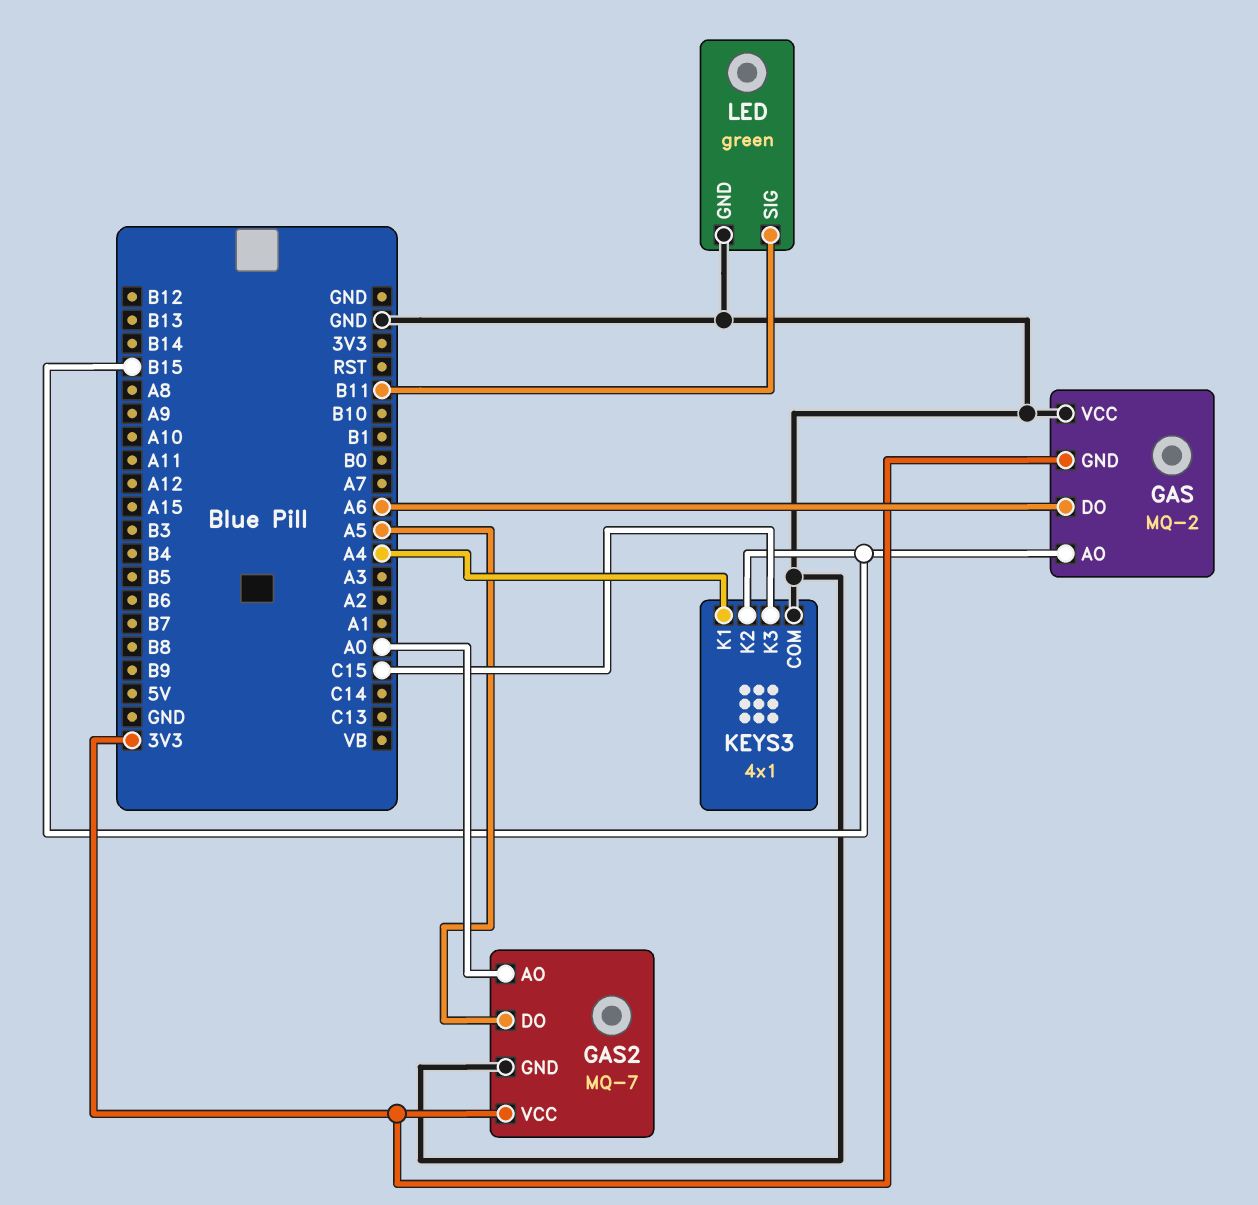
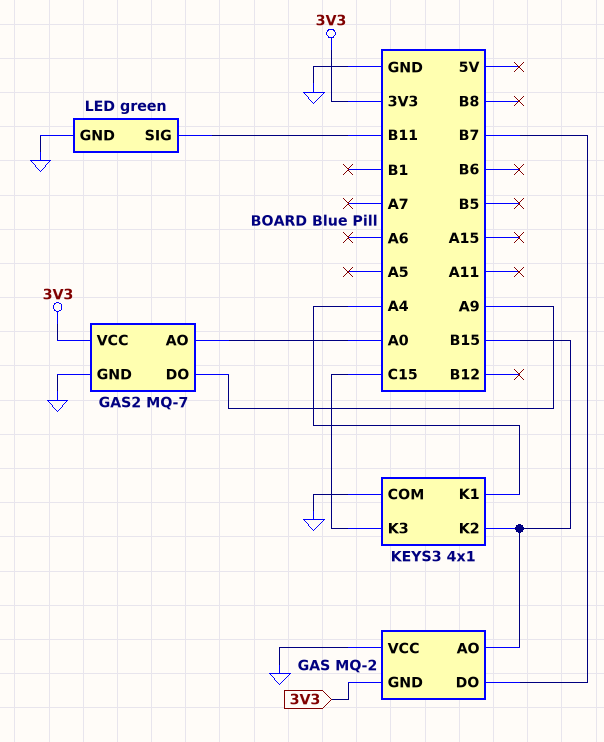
GAS pin DO: A6 -> B7
GAS2 pin DO: A5 -> A9

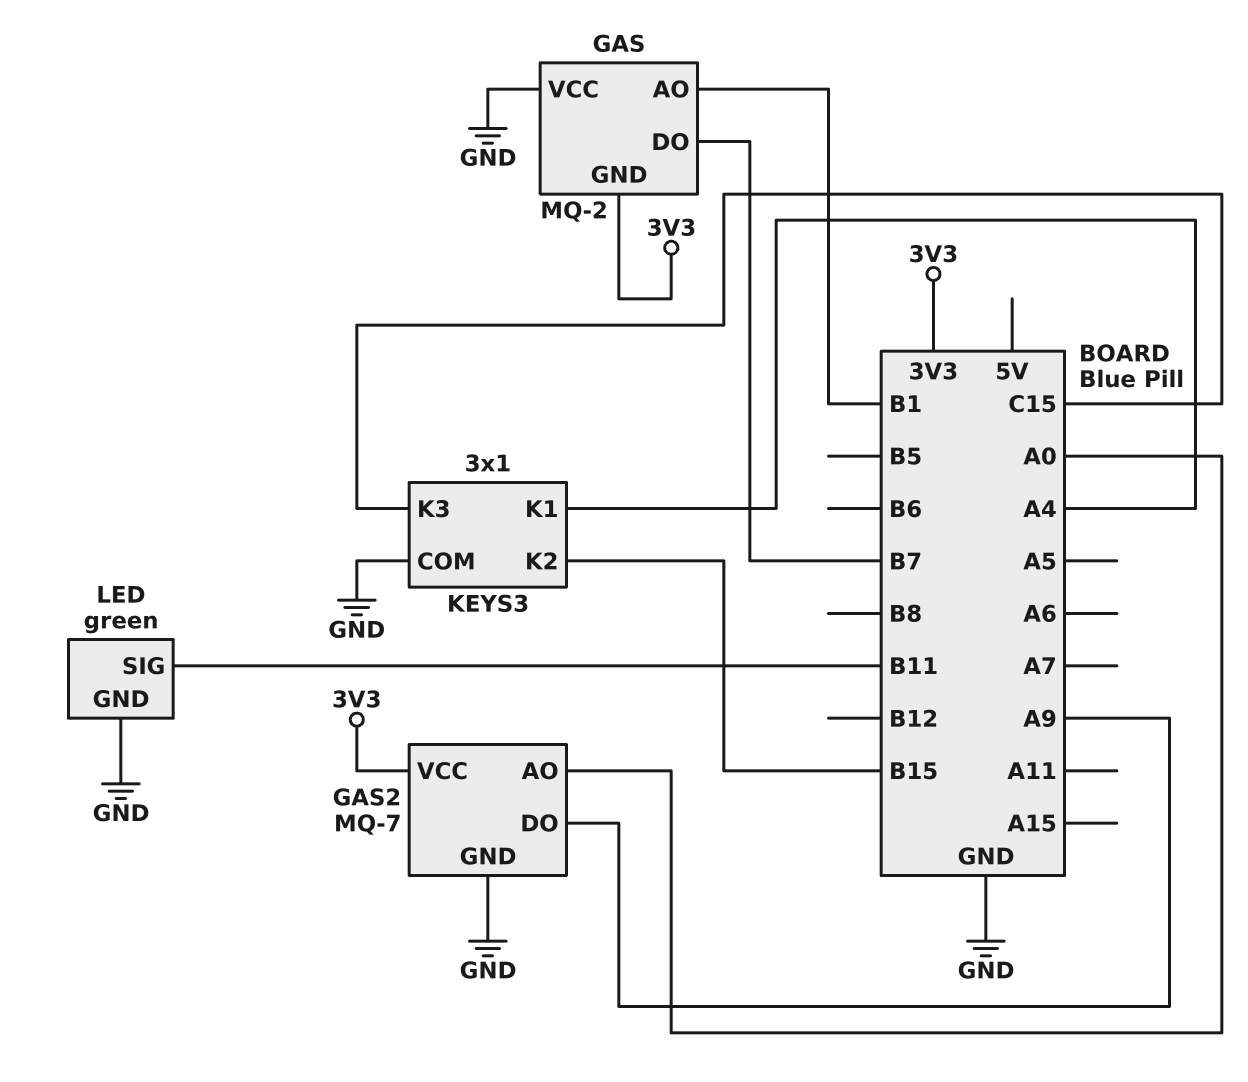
GAS pin AO: B15 -> B1
KEYS3: 4x1 -> 3x1

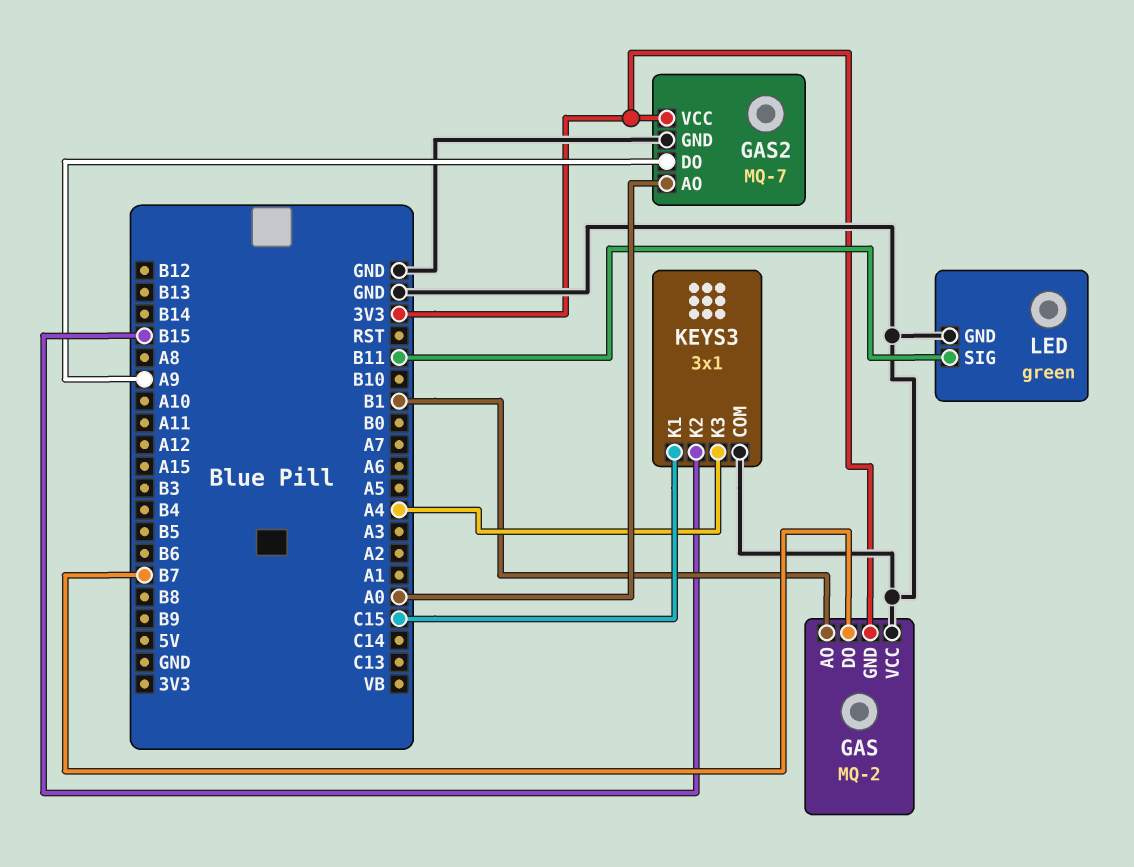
KEYS3 pin K1: A4 -> C15
KEYS3 pin K3: C15 -> A4

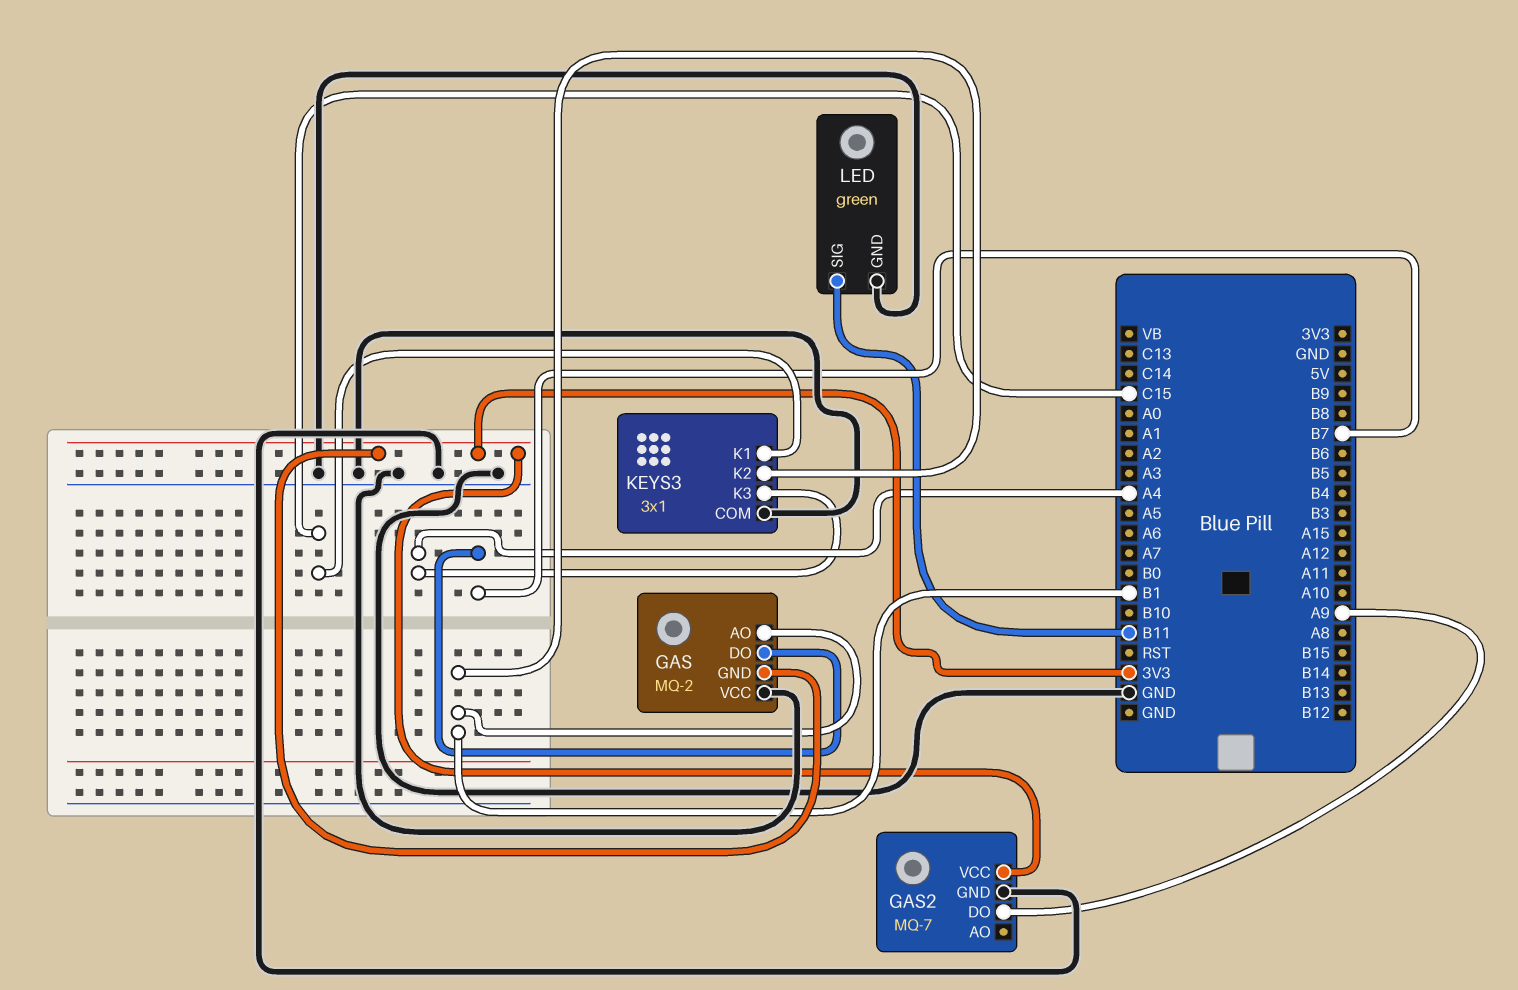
GAS2 pin AO: A0 -> none
KEYS3 pin K2: B15 -> B1

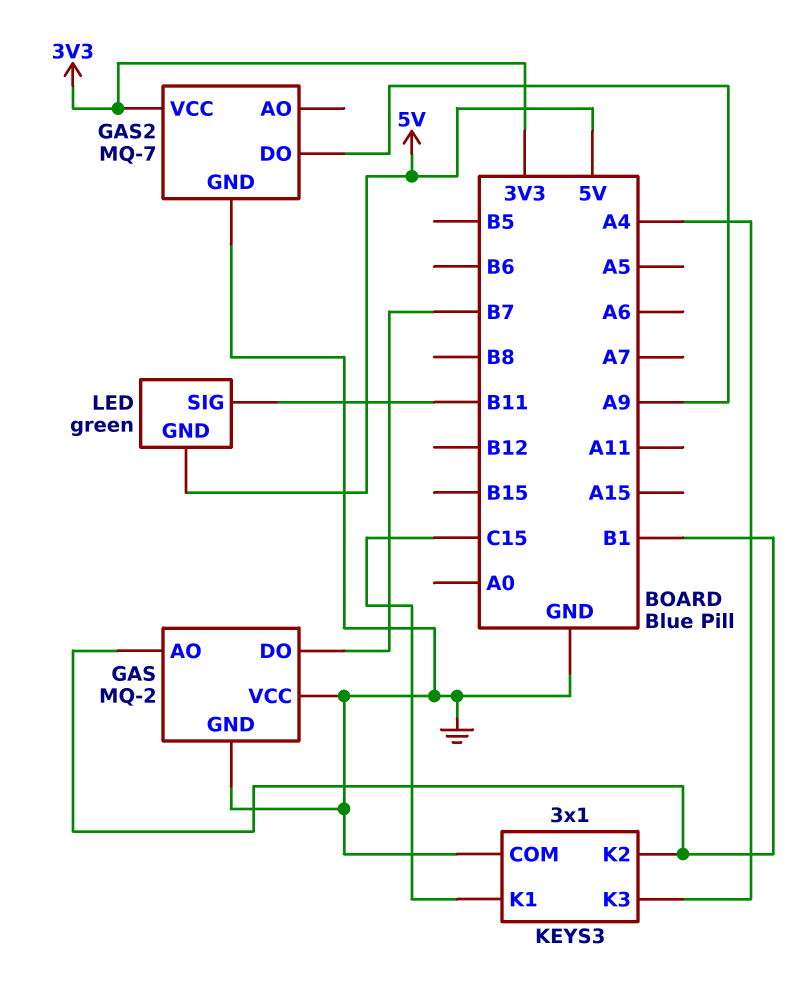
GAS pin GND: 3V3 -> GND
LED pin GND: GND -> 5V

